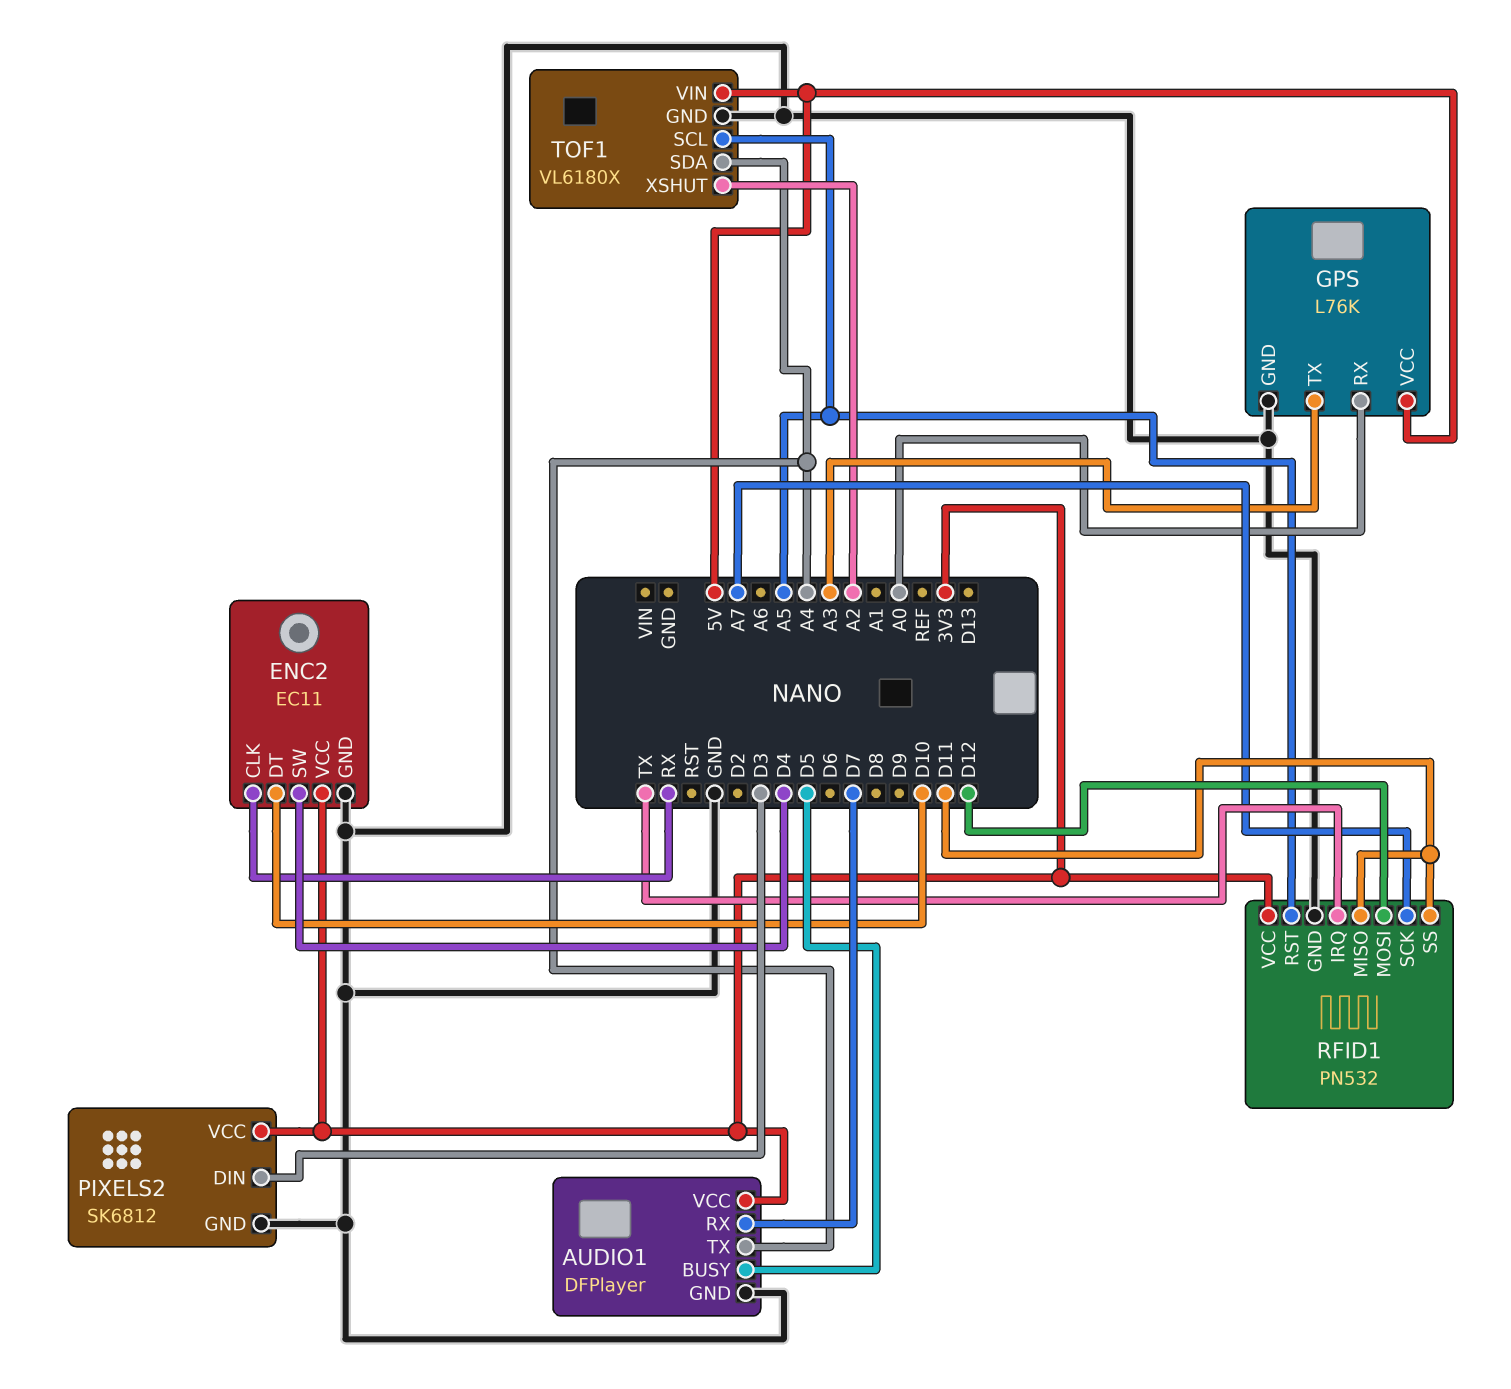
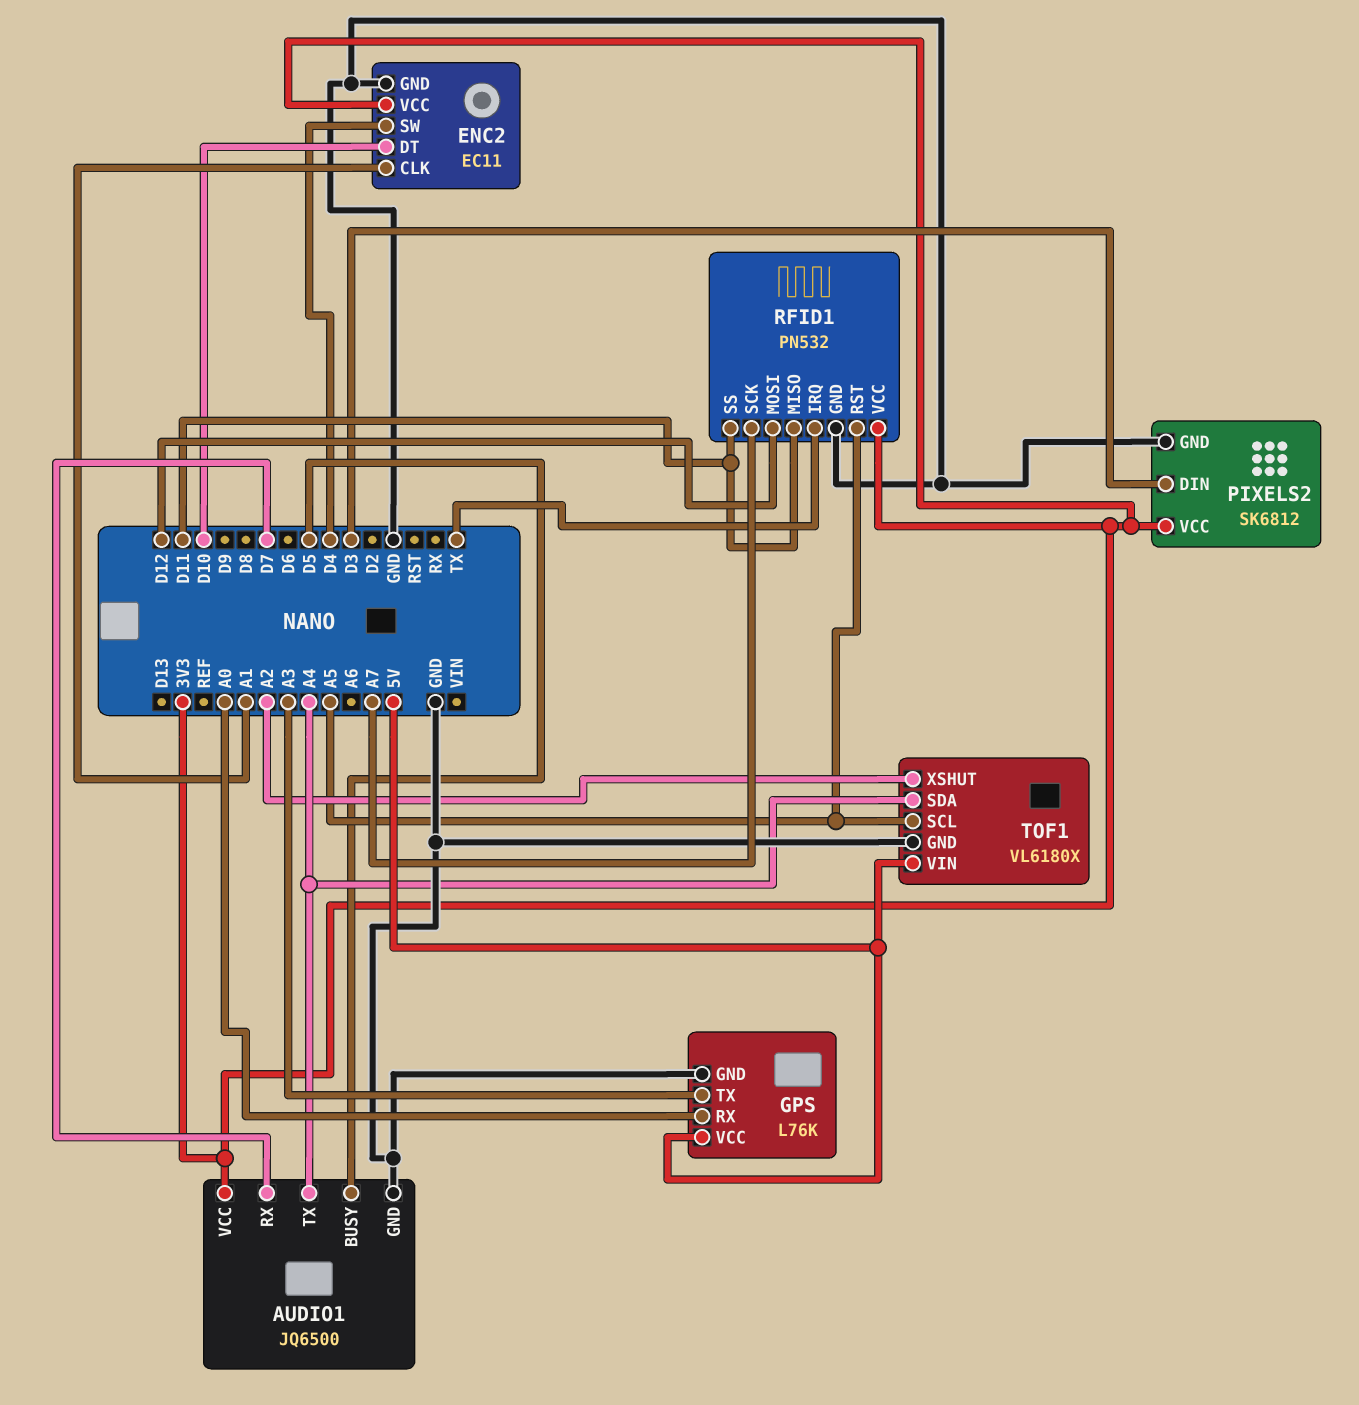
AUDIO1: DFPlayer -> JQ6500
ENC2 pin CLK: RX -> A1

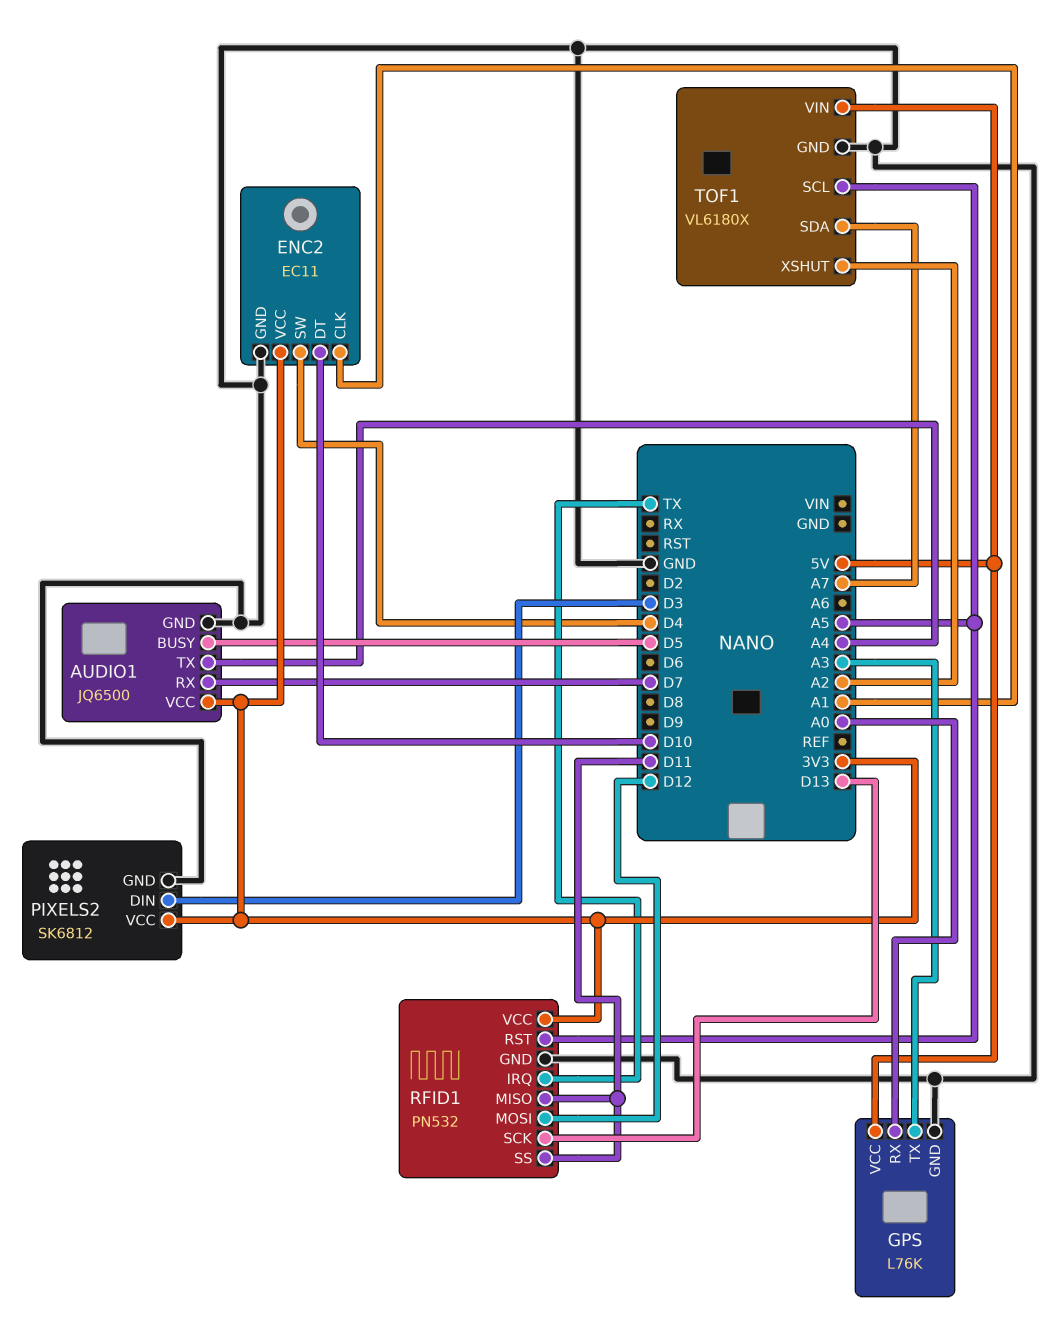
RFID1 pin SCK: A7 -> D13
TOF1 pin SDA: A4 -> A7

